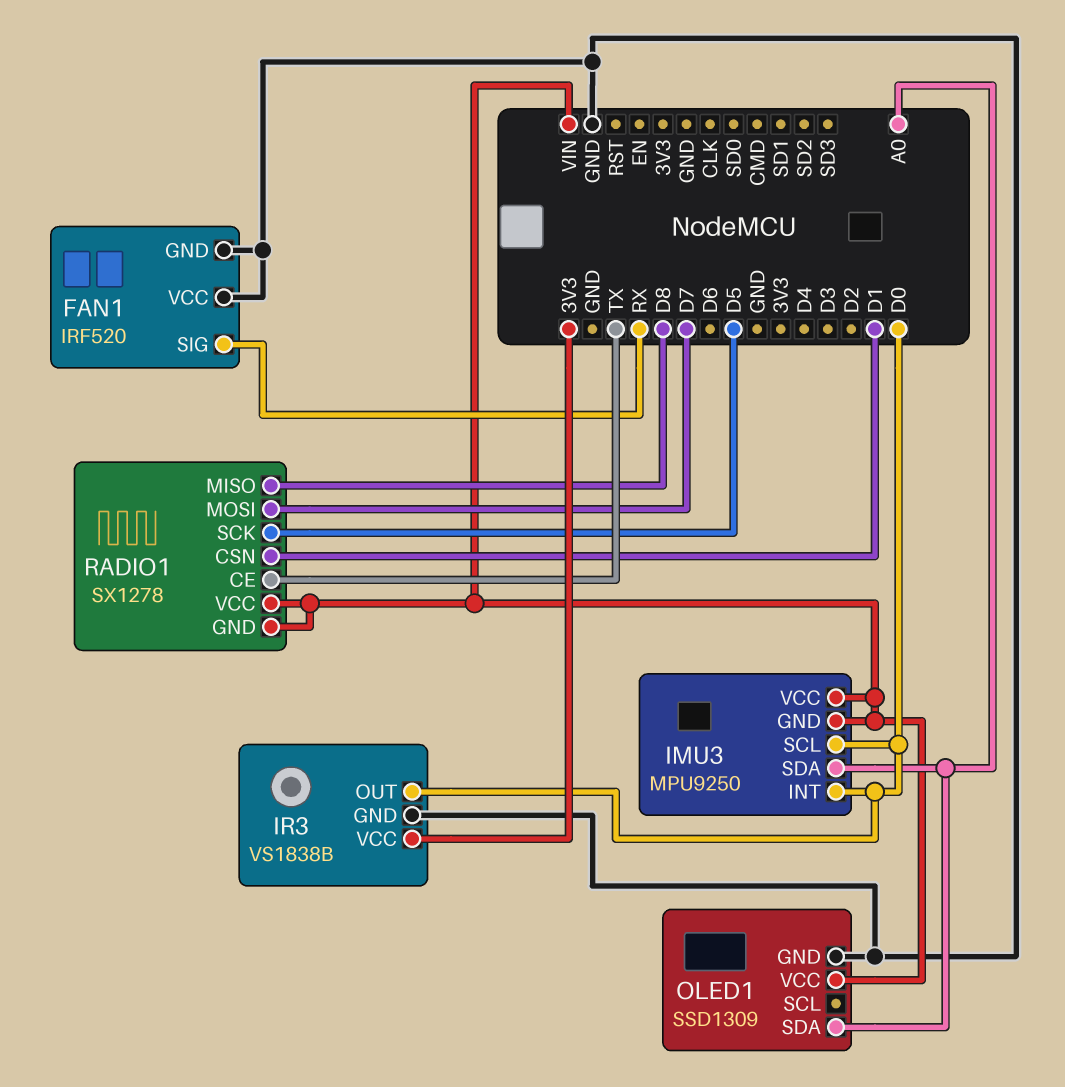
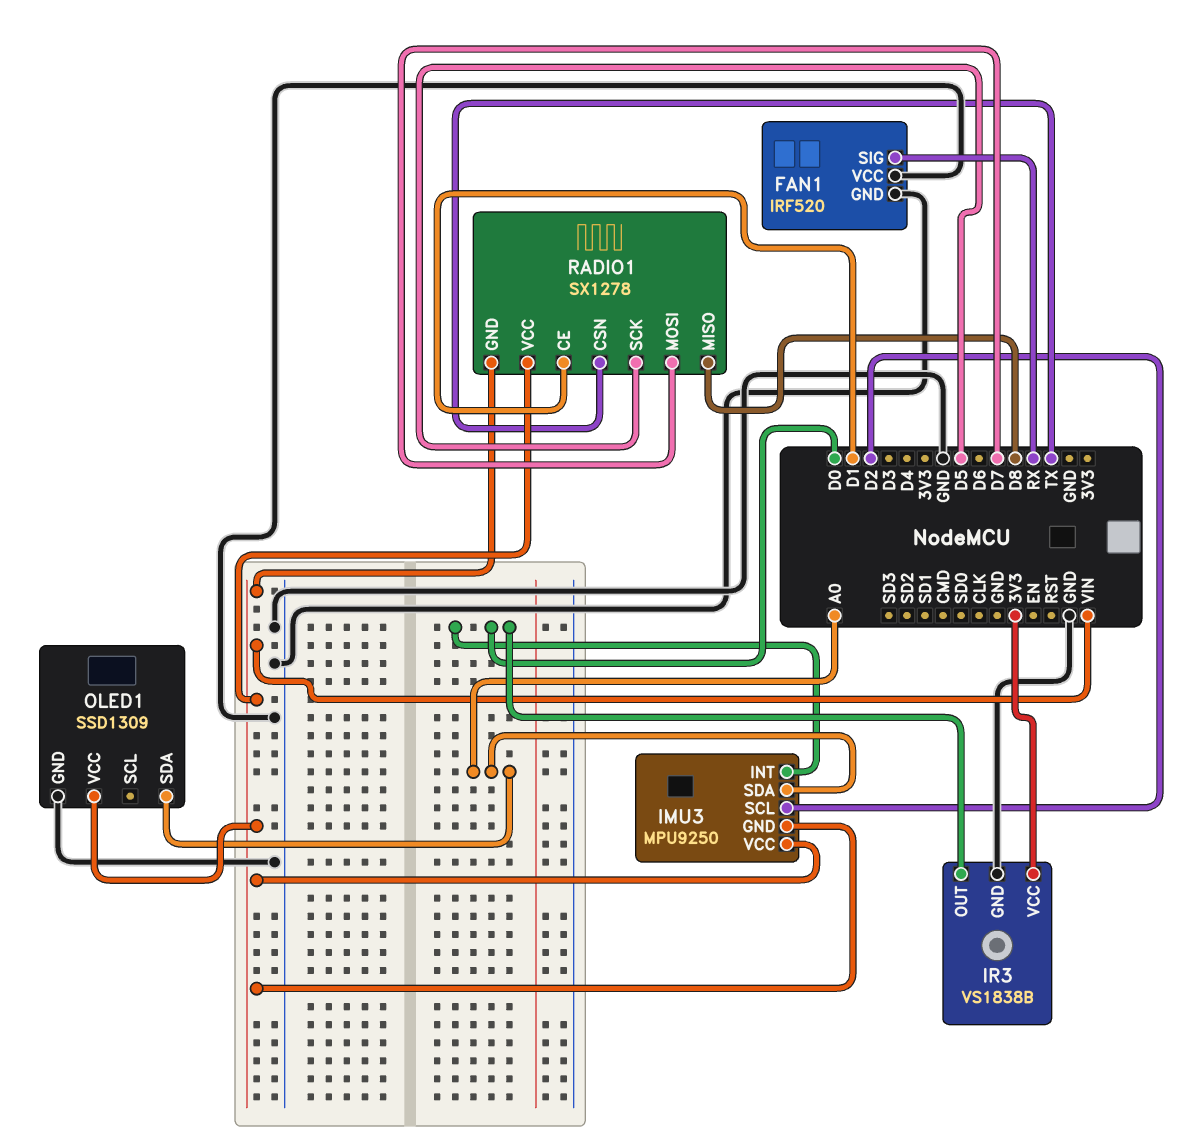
IMU3 pin SCL: D0 -> D2
RADIO1 pin CE: TX -> D1
RADIO1 pin CSN: D1 -> TX

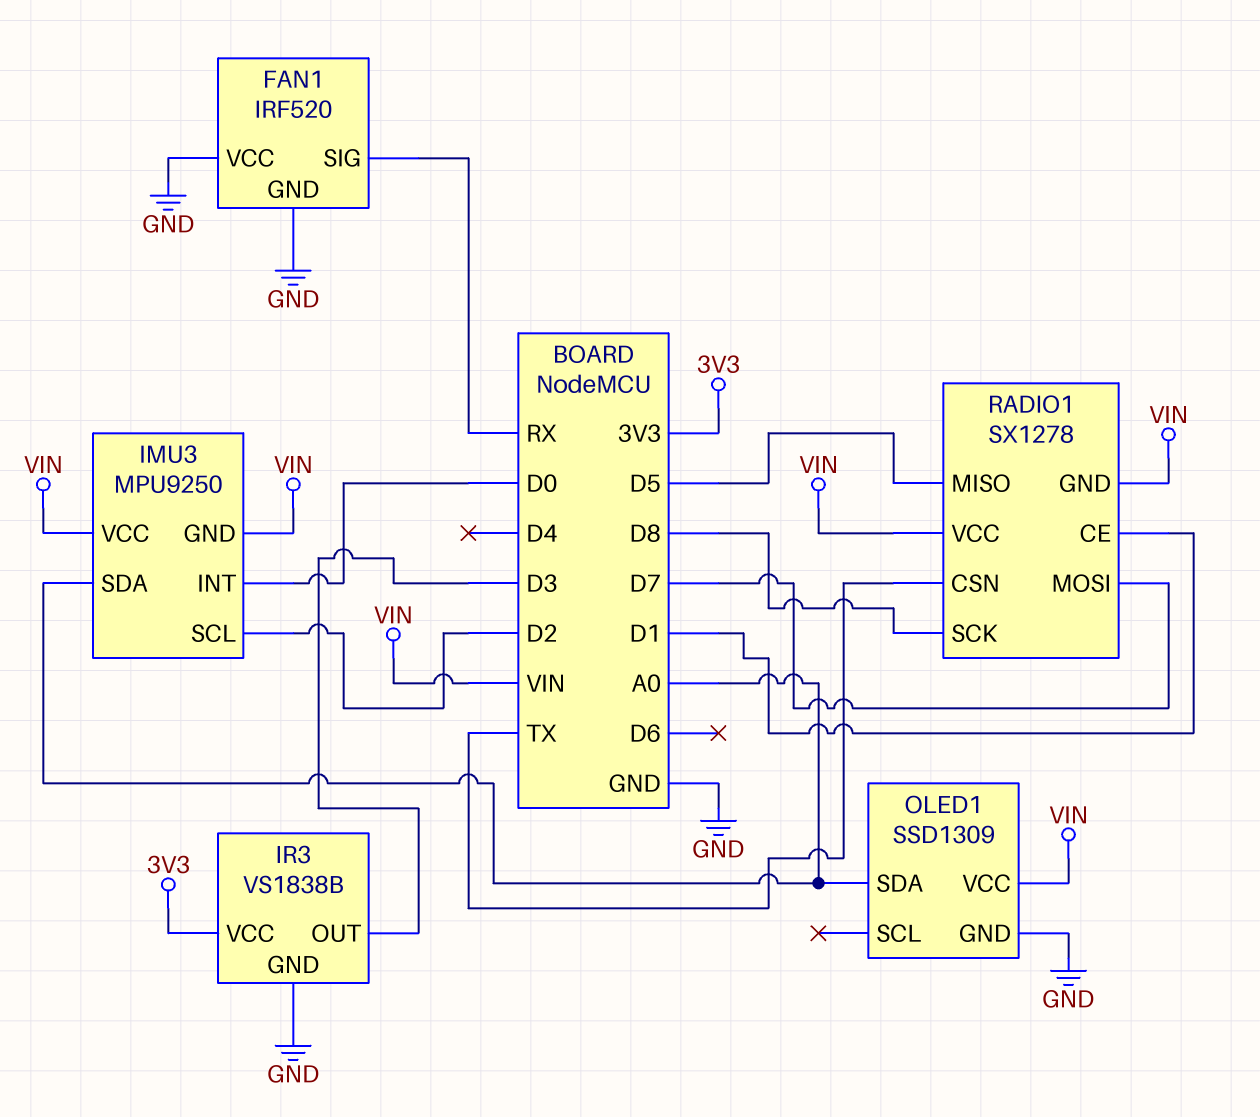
IR3 pin OUT: D0 -> D3
RADIO1 pin MISO: D8 -> D5
RADIO1 pin SCK: D5 -> D8

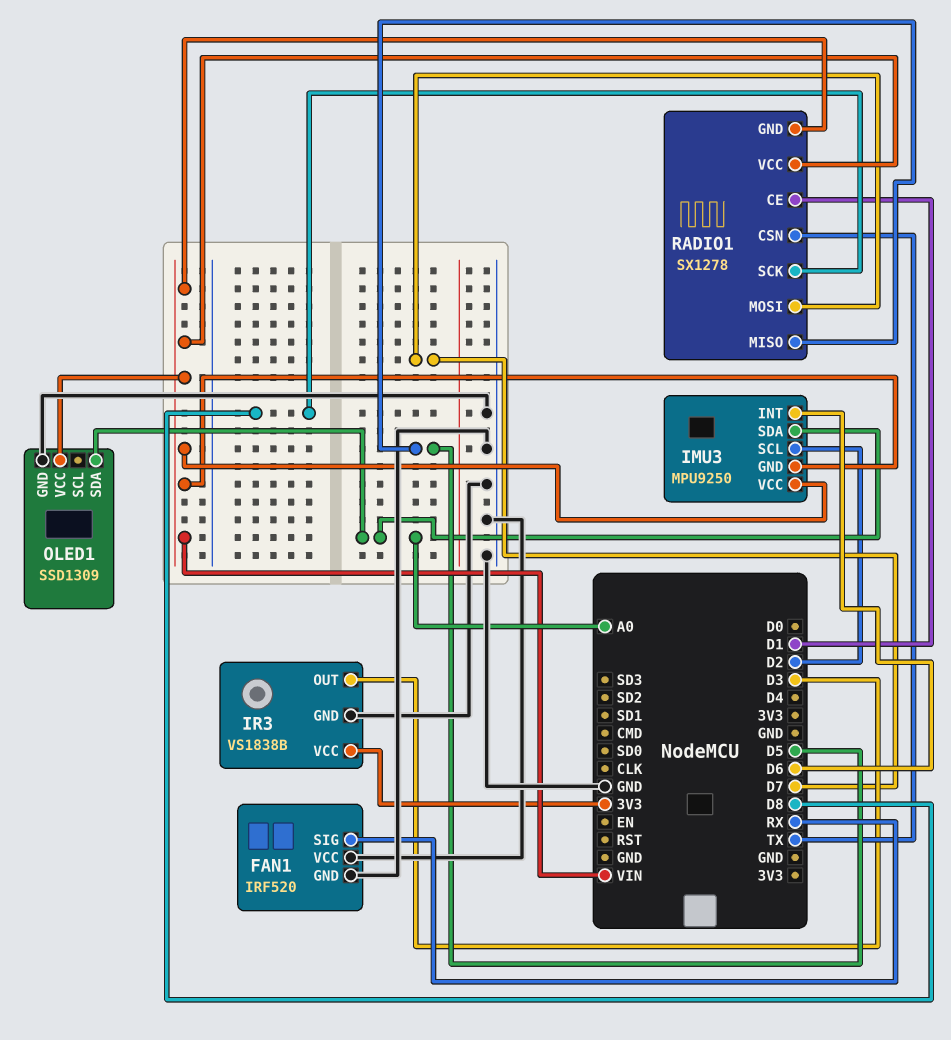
IMU3 pin INT: D0 -> D6

